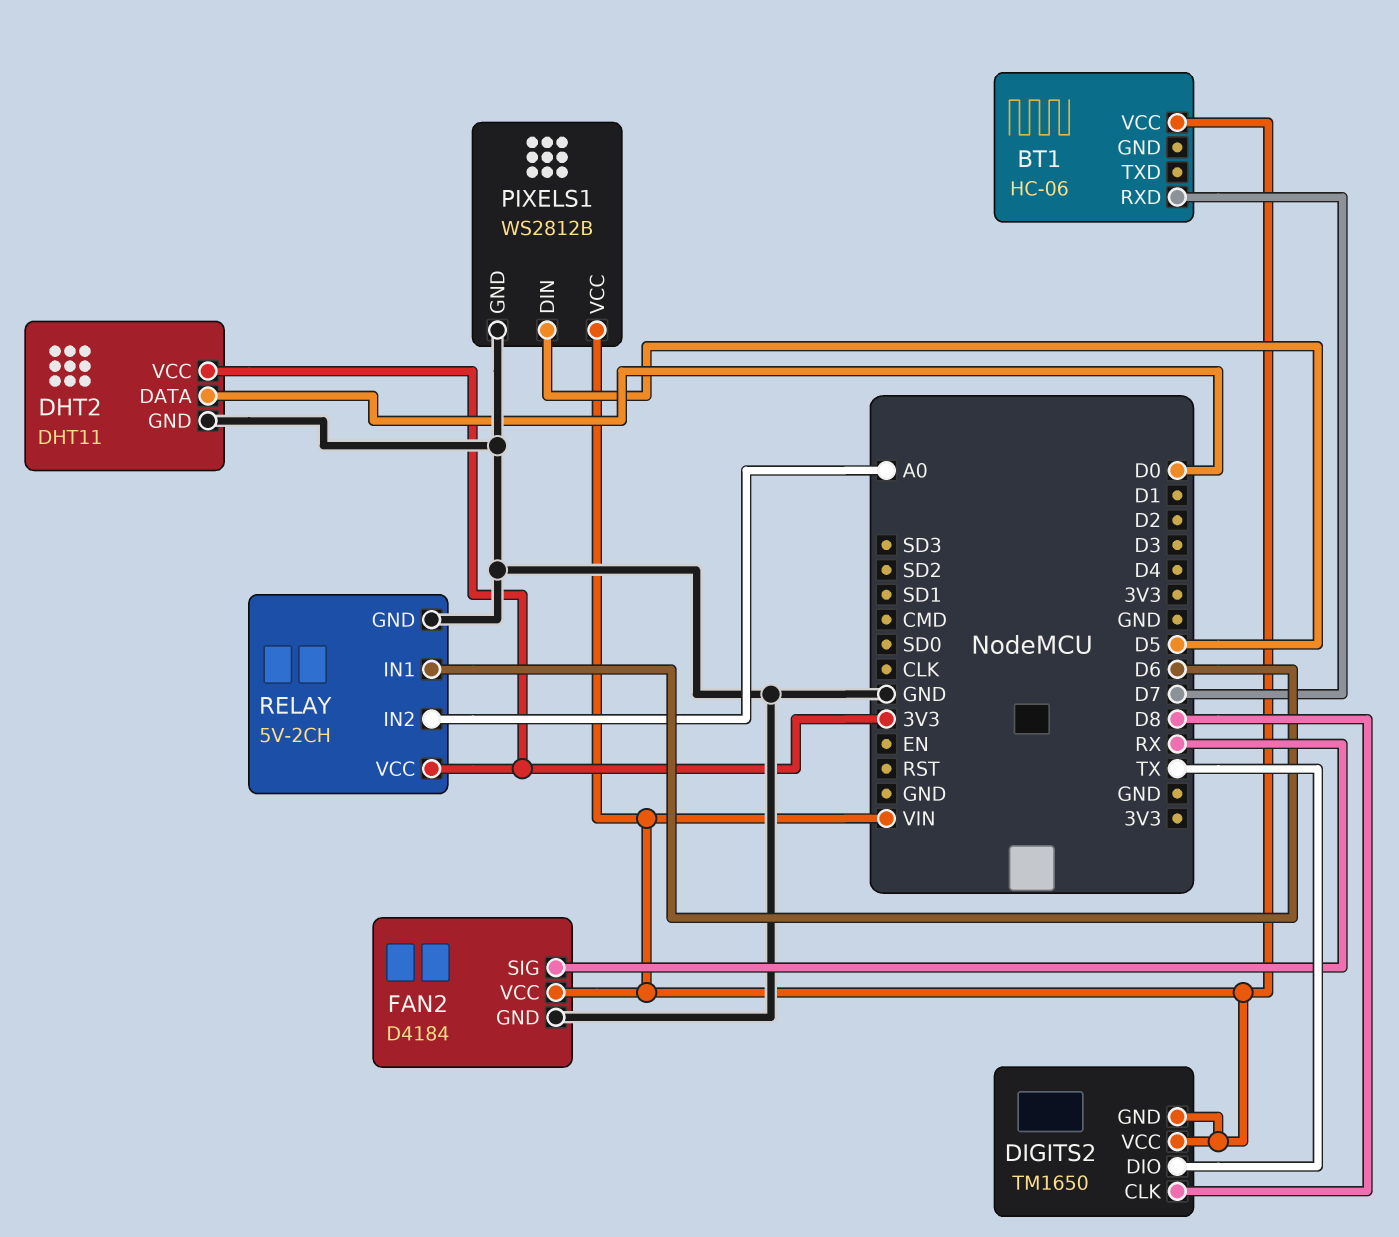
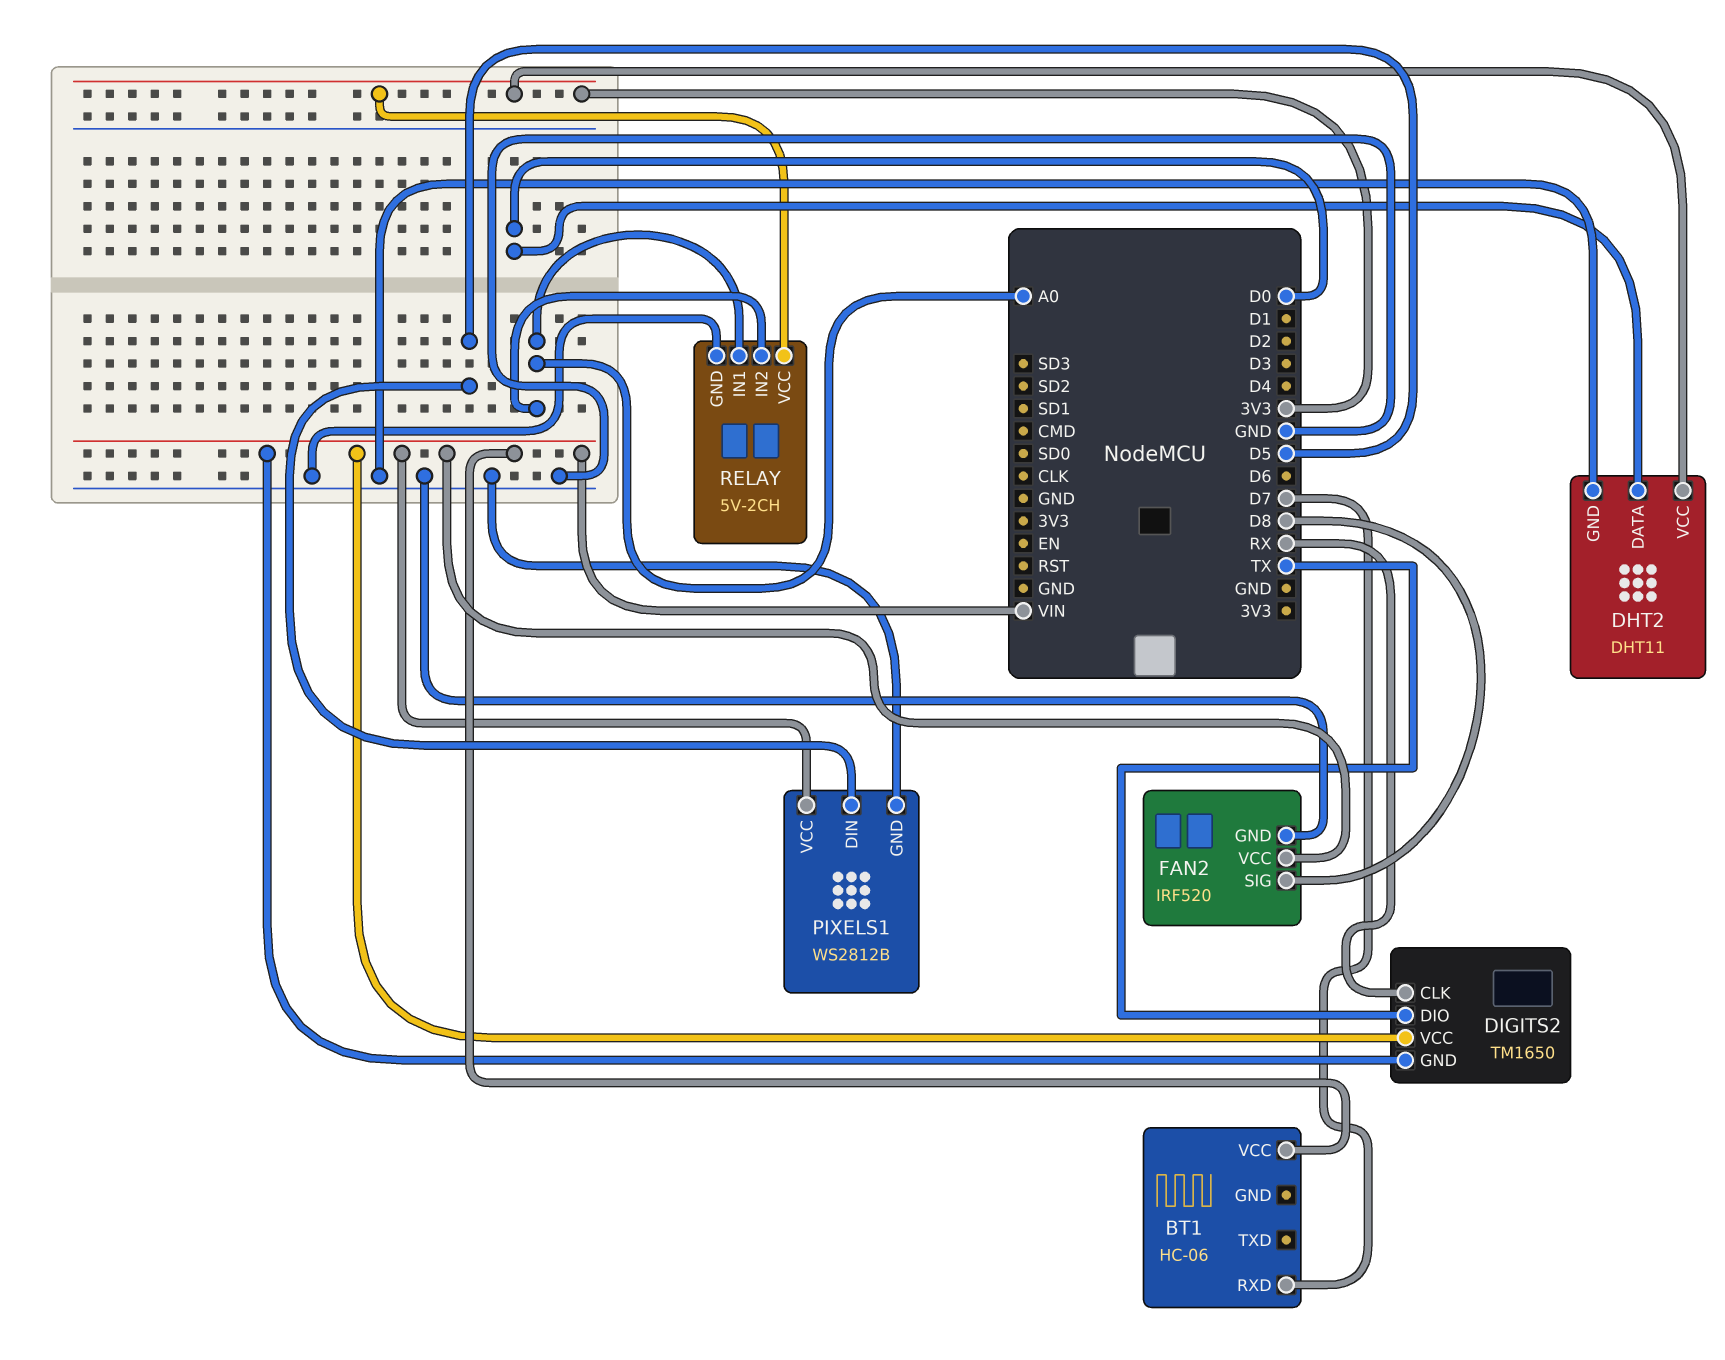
DIGITS2 pin CLK: D8 -> RX
FAN2: D4184 -> IRF520
FAN2 pin SIG: RX -> D8
RELAY pin IN1: D6 -> A0

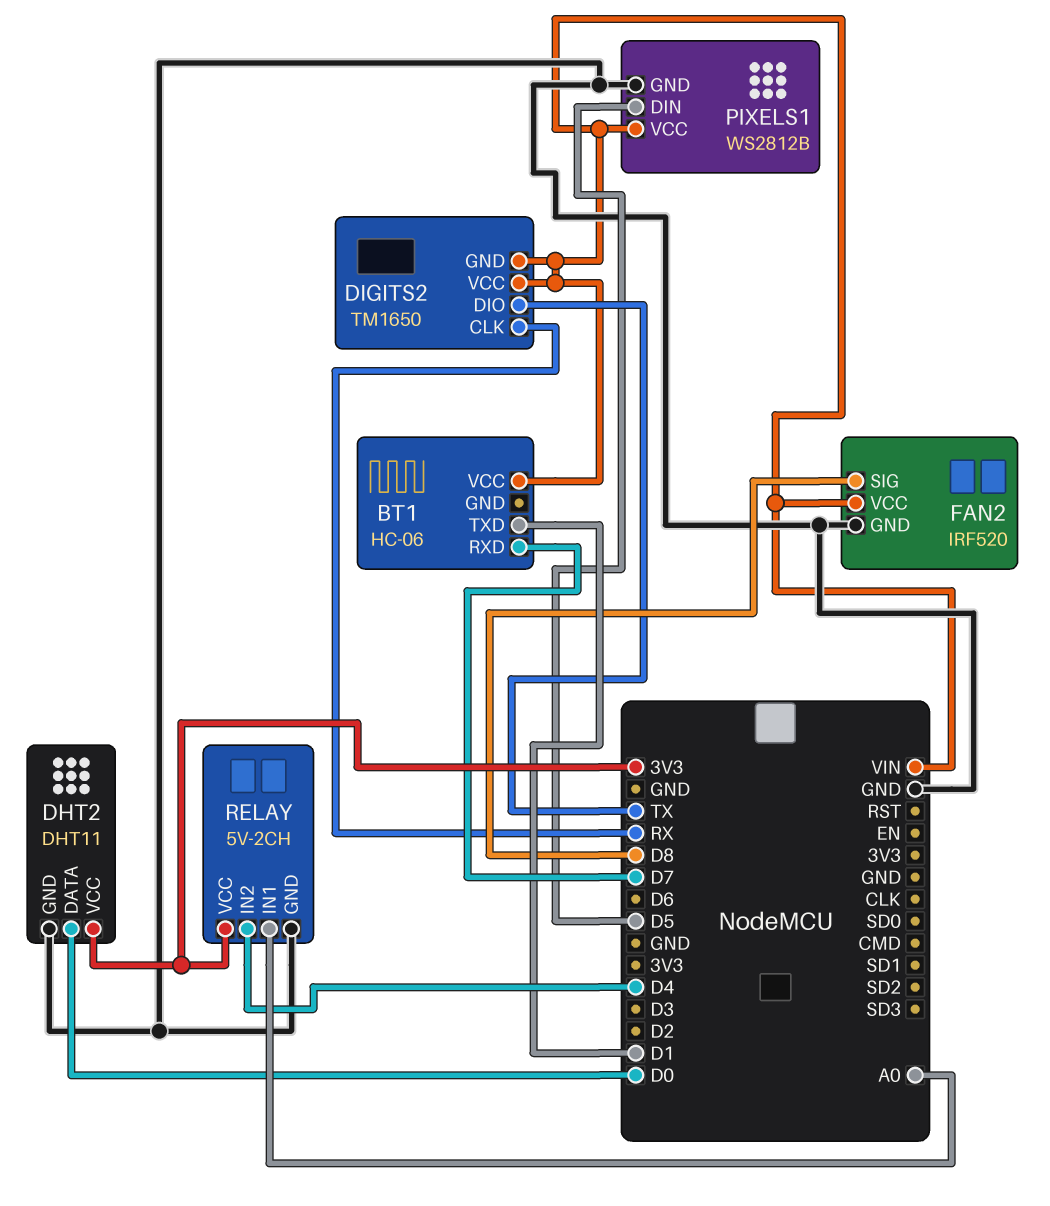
BT1 pin TXD: none -> D1
RELAY pin IN2: A0 -> D4

